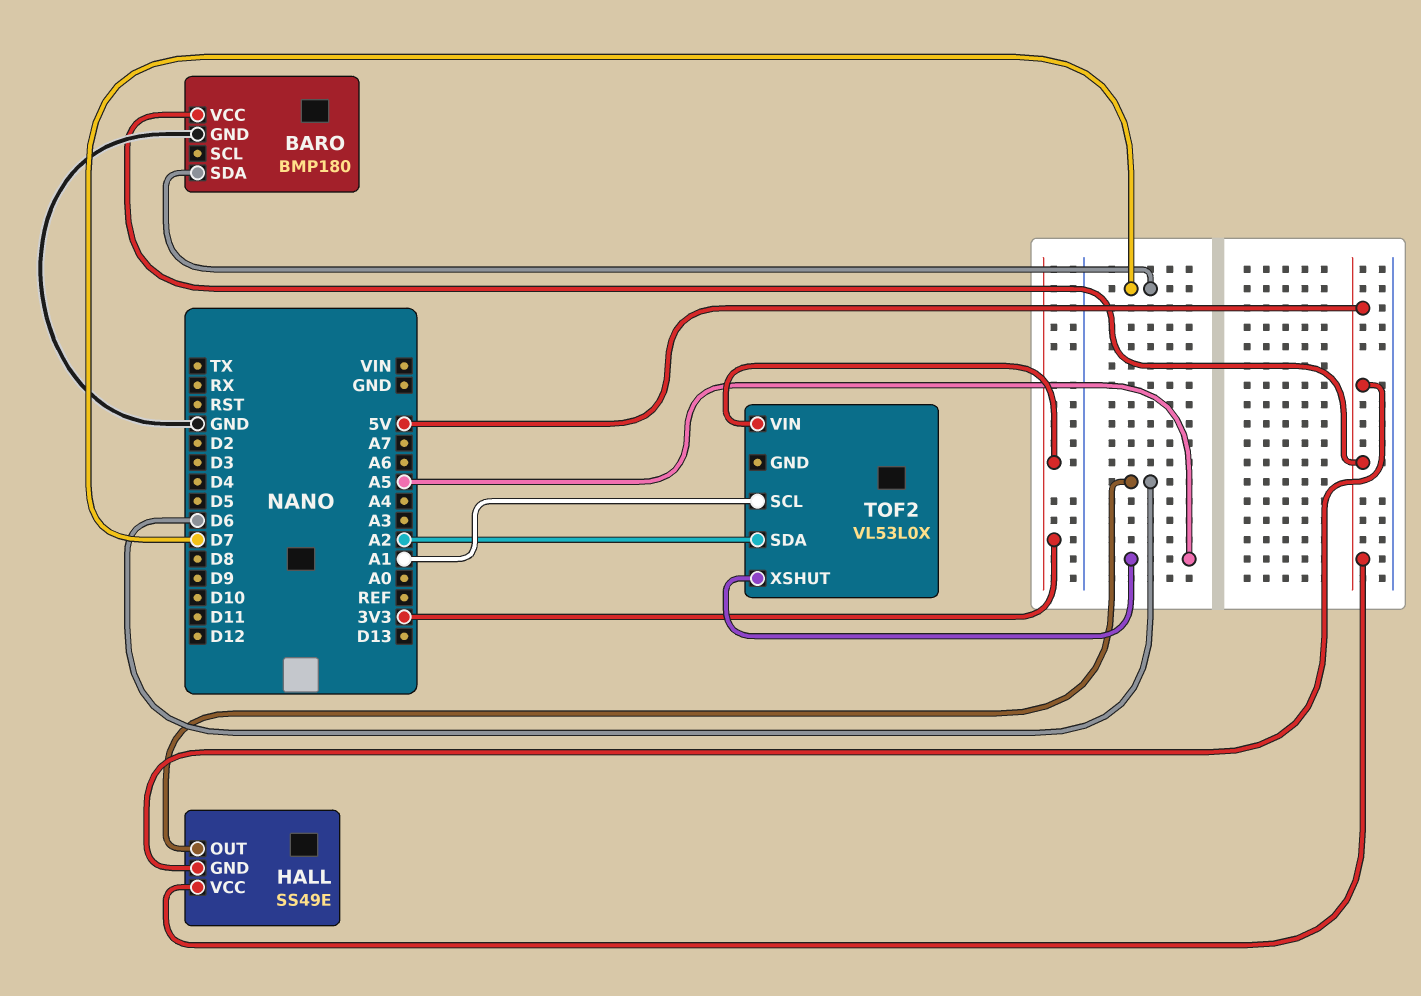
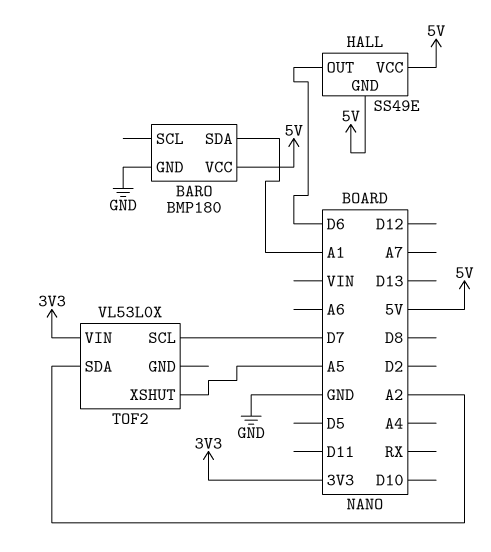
BARO pin SDA: D7 -> A1
TOF2 pin SCL: A1 -> D7

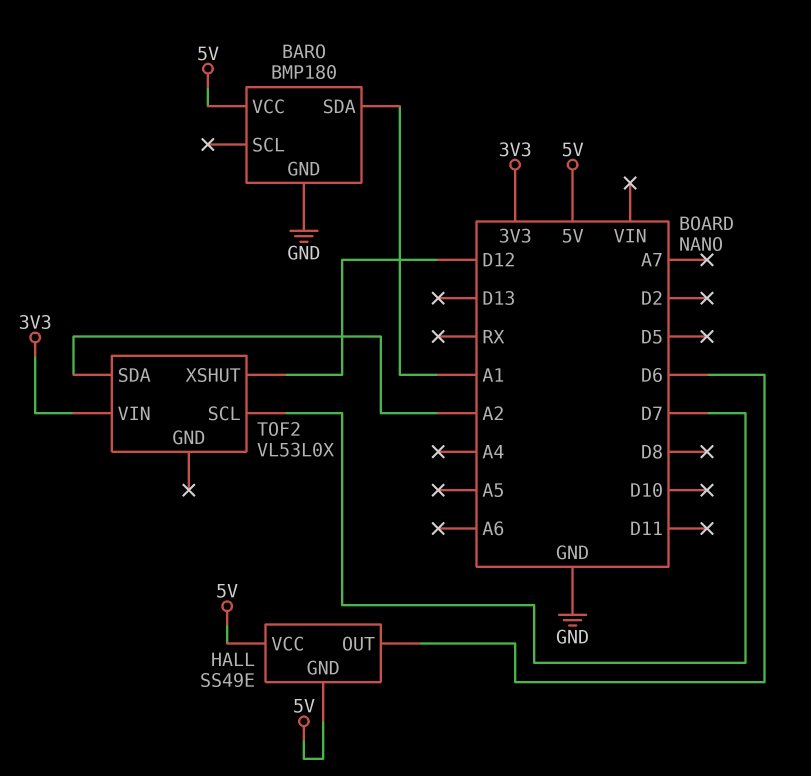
TOF2 pin XSHUT: A5 -> D12

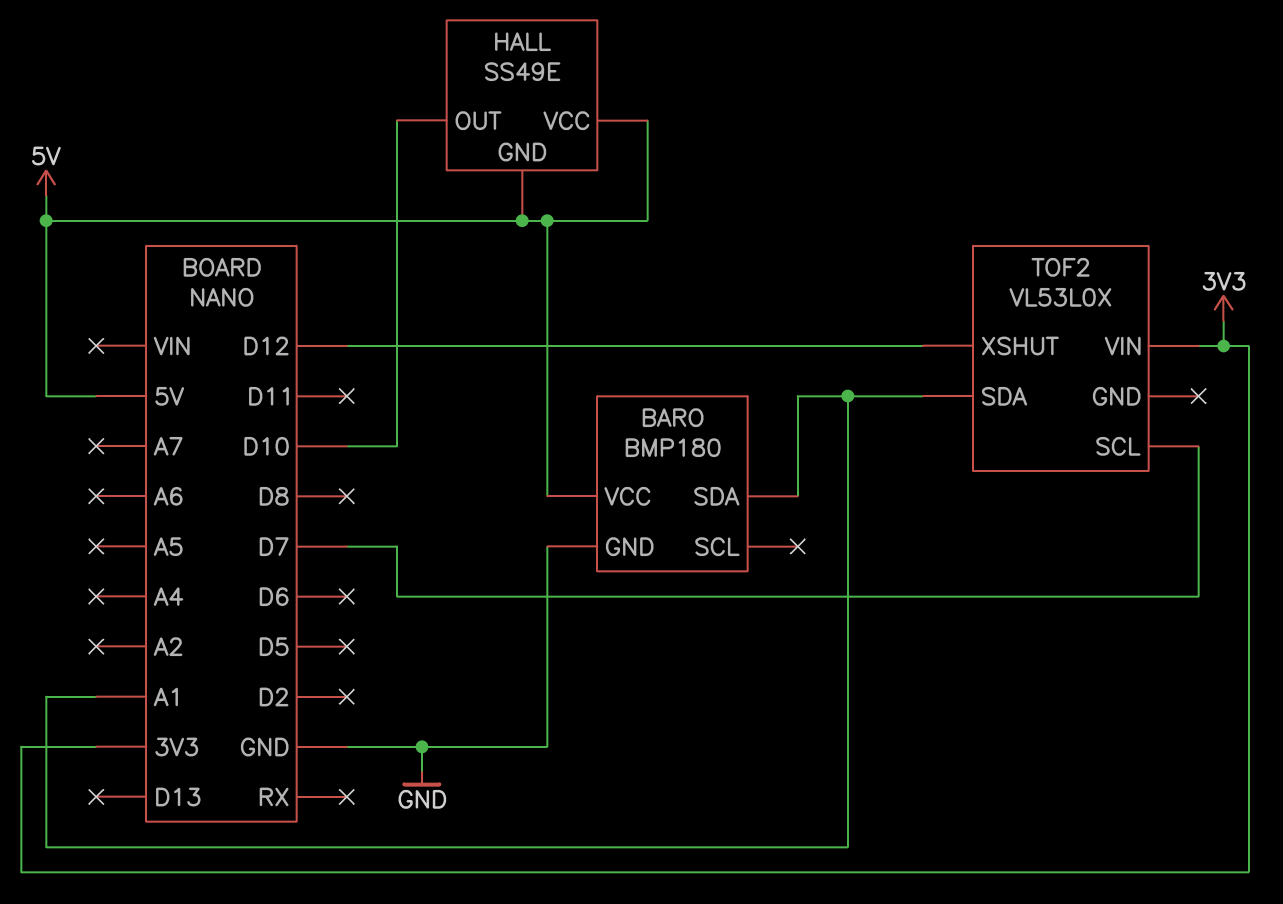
HALL pin OUT: D6 -> D10
TOF2 pin SDA: A2 -> A1

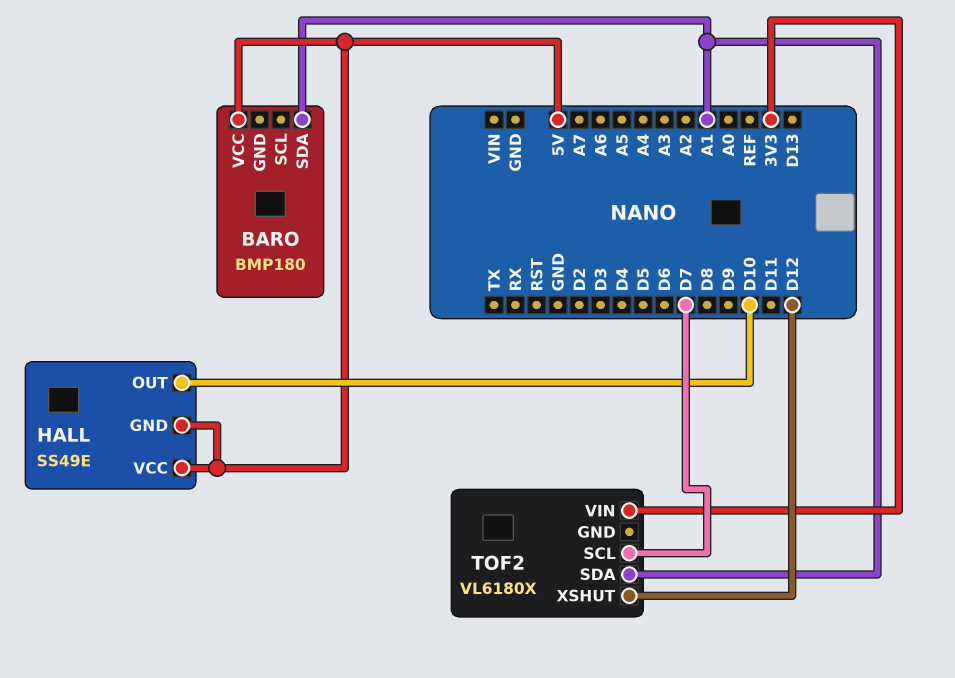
BARO pin GND: GND -> none
TOF2: VL53L0X -> VL6180X

